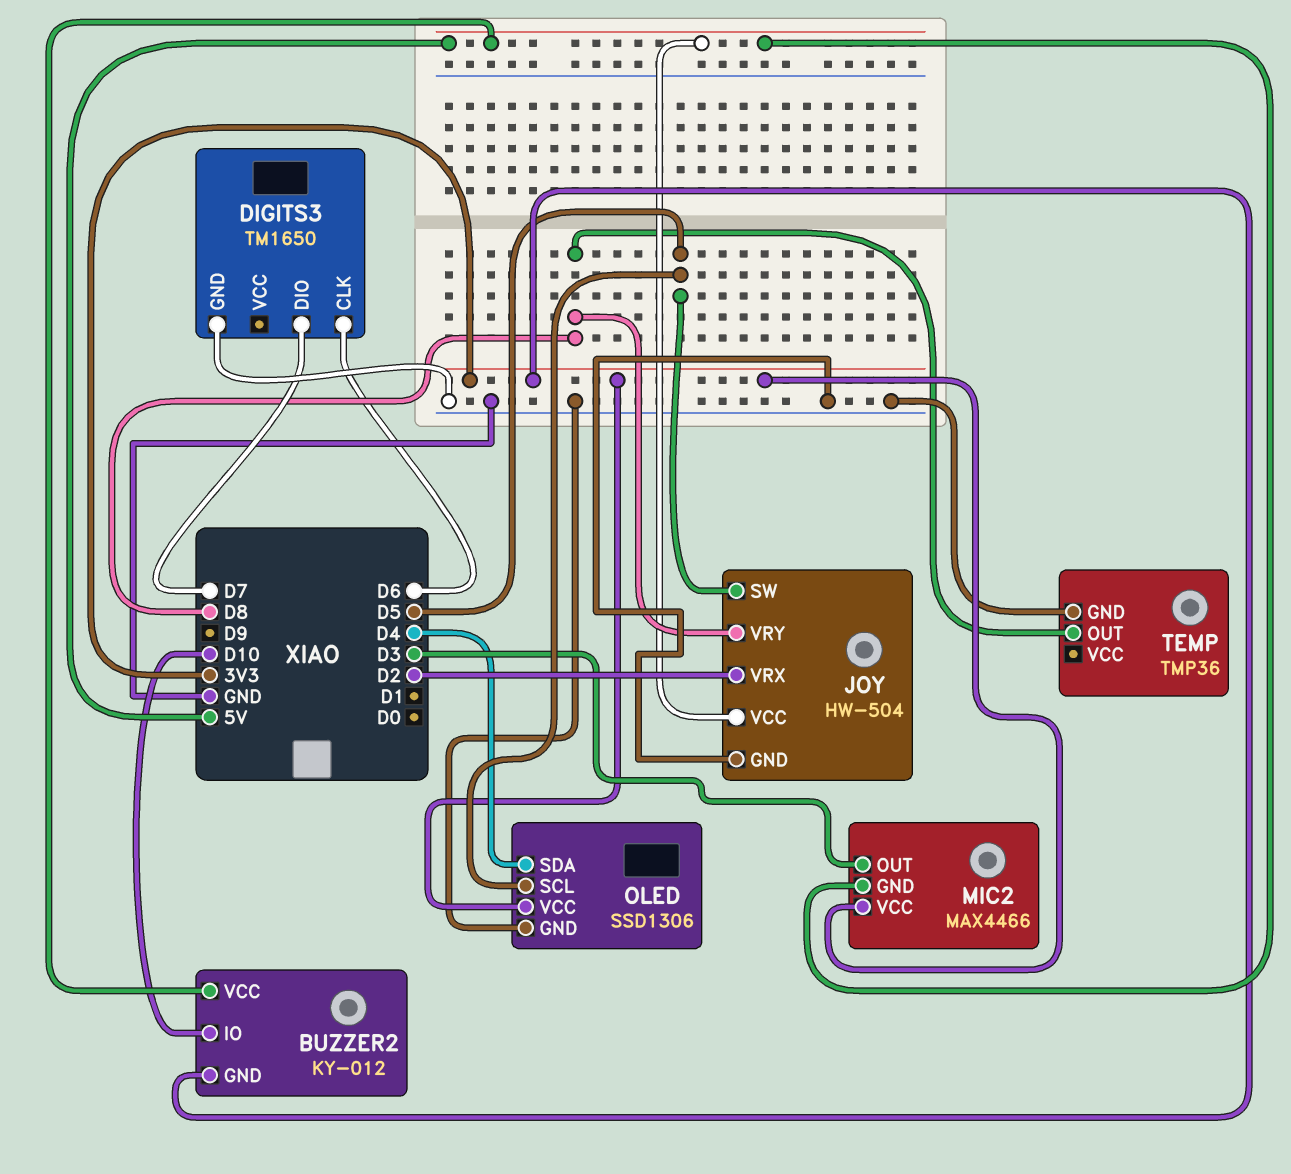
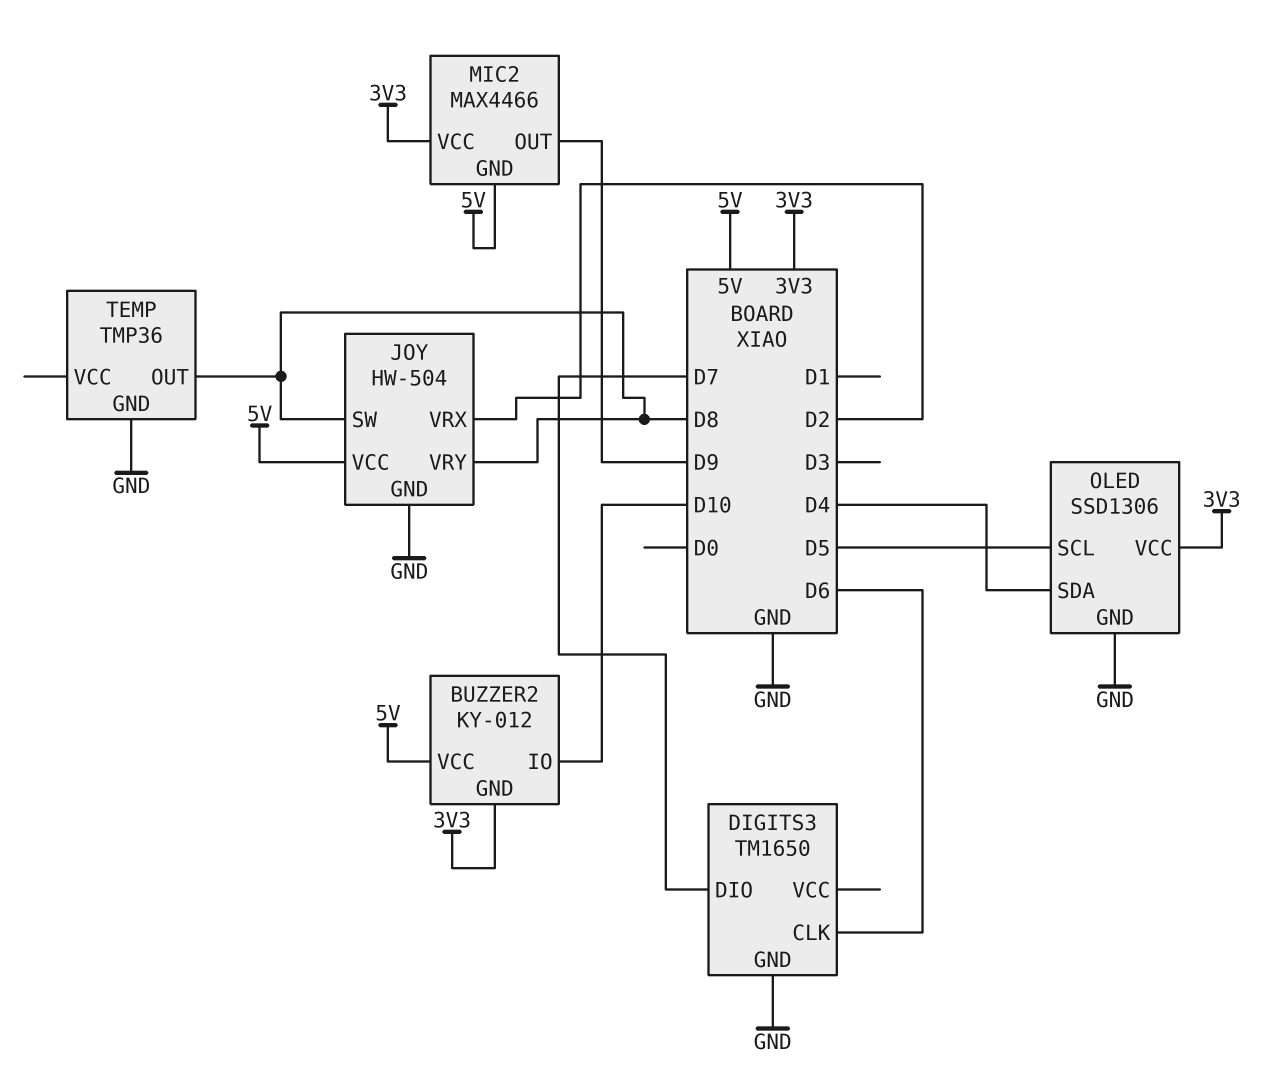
JOY pin SW: D5 -> D8
MIC2 pin OUT: D3 -> D9

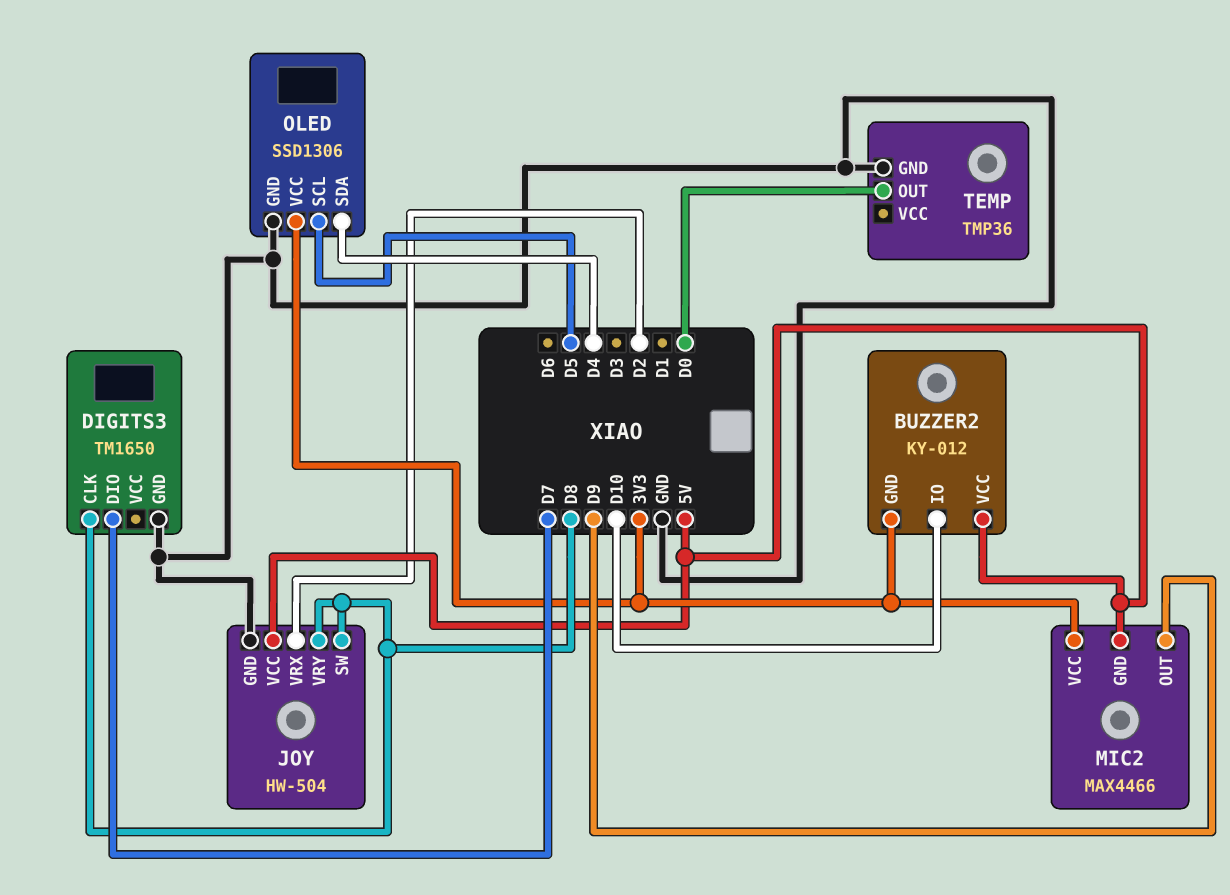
DIGITS3 pin CLK: D6 -> D8
TEMP pin OUT: D8 -> D0

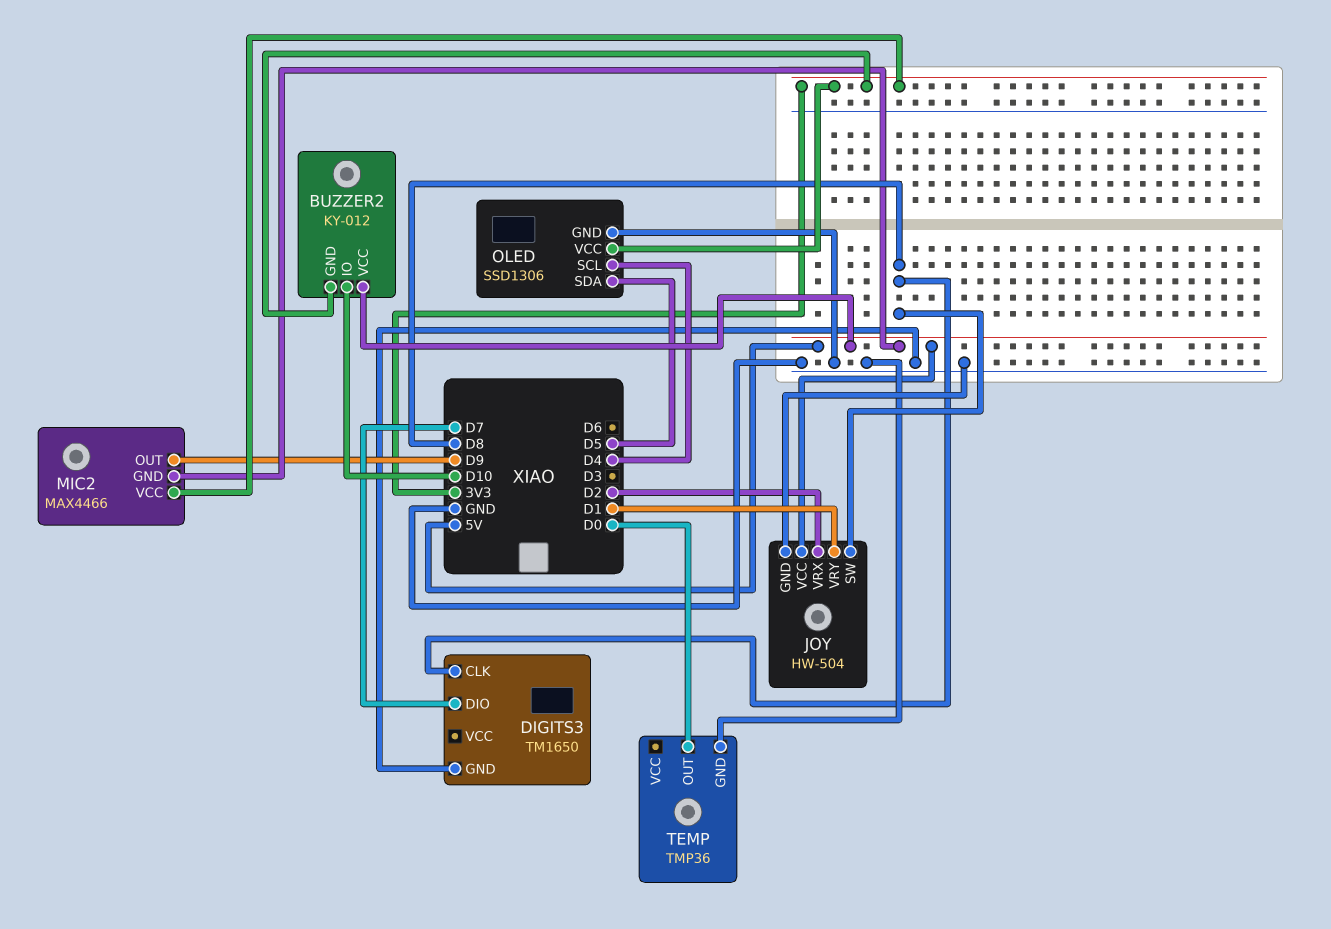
JOY pin VRY: D8 -> D1
OLED pin SCL: D5 -> D4
OLED pin SDA: D4 -> D5

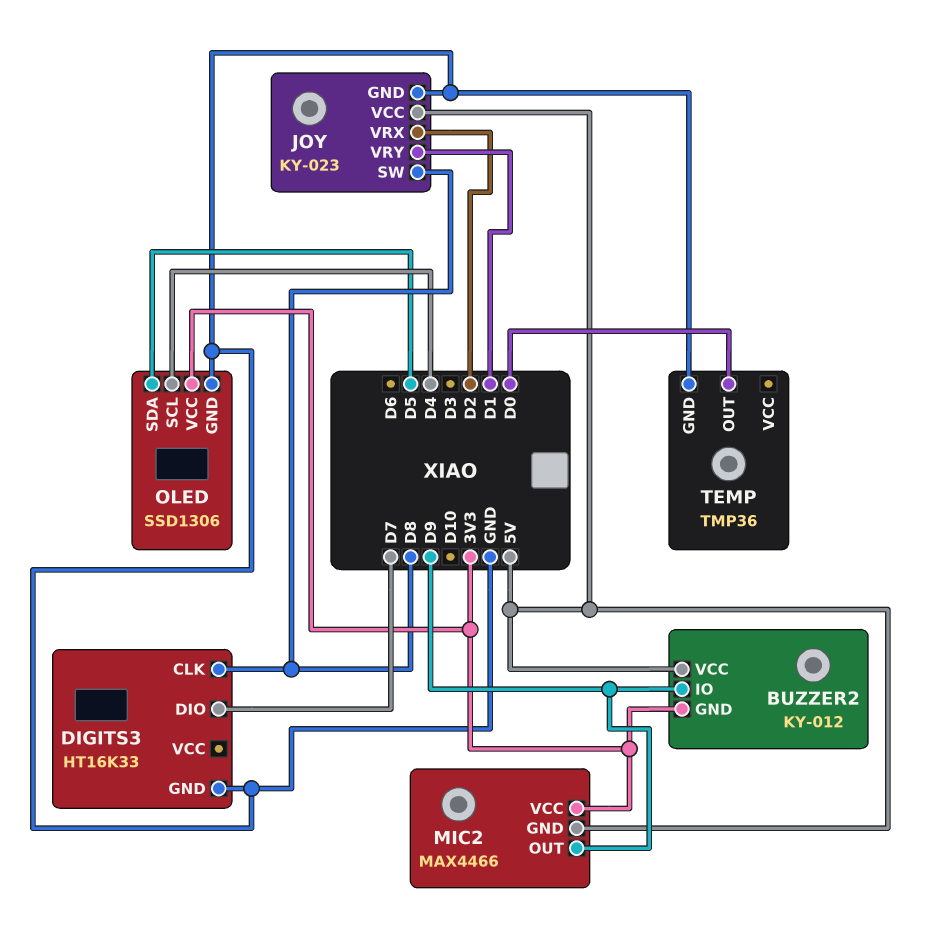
BUZZER2 pin IO: D10 -> D9
DIGITS3: TM1650 -> HT16K33
JOY: HW-504 -> KY-023

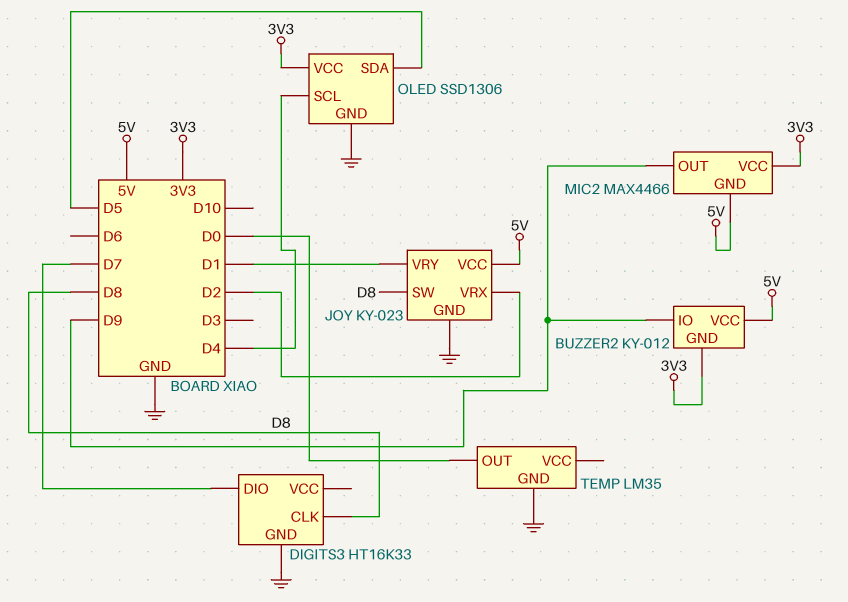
TEMP: TMP36 -> LM35

